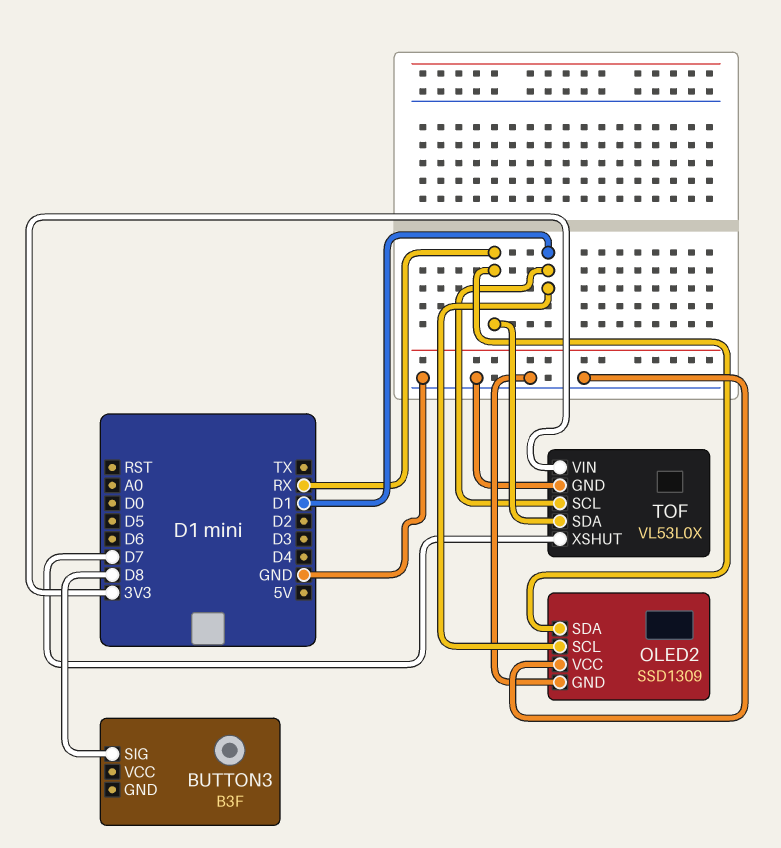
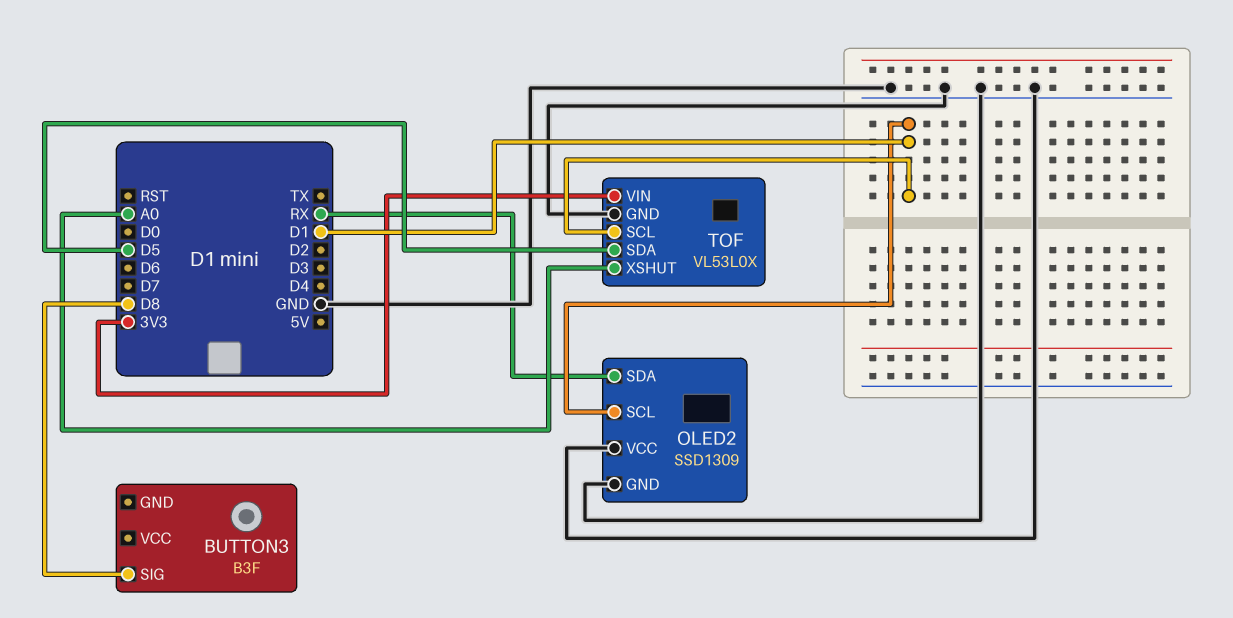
TOF pin SDA: RX -> D5
TOF pin XSHUT: D7 -> A0

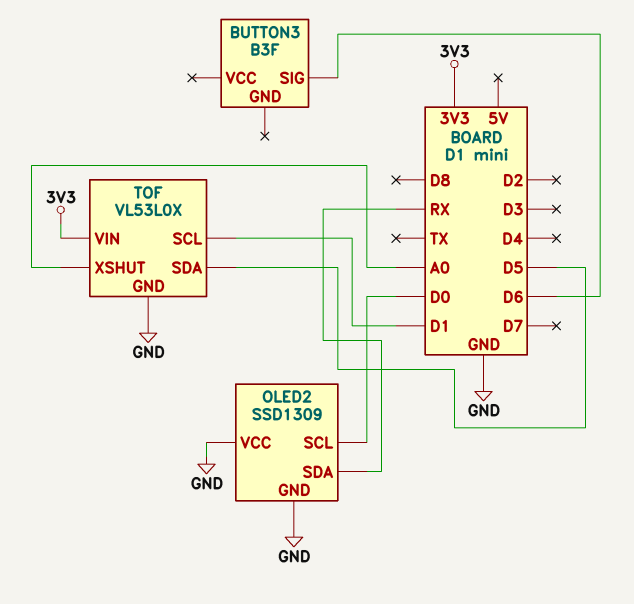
BUTTON3 pin SIG: D8 -> D6
OLED2 pin SCL: D1 -> D0

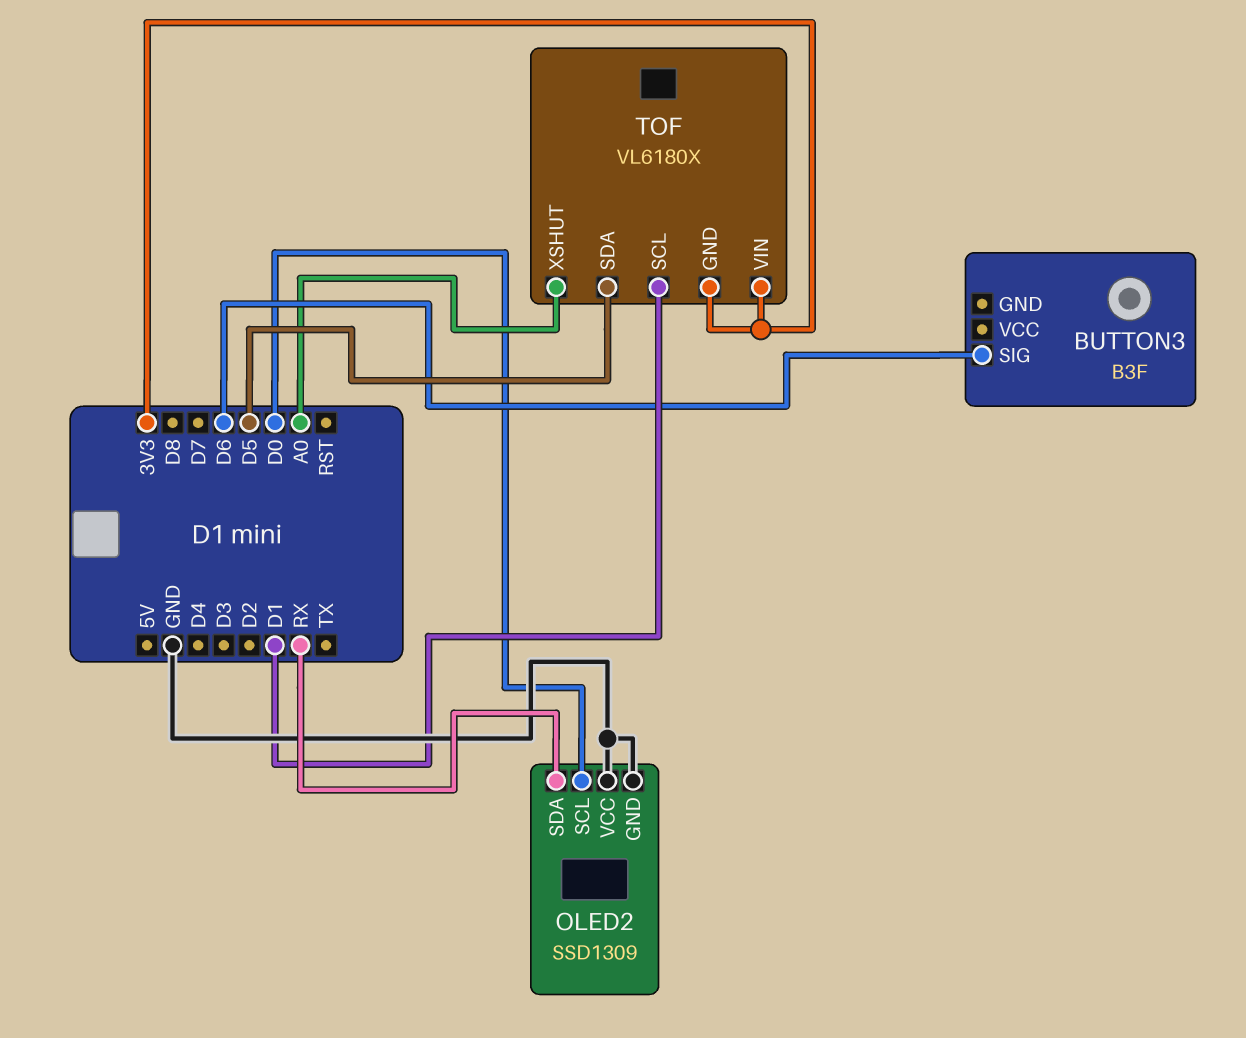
TOF: VL53L0X -> VL6180X
TOF pin GND: GND -> 3V3

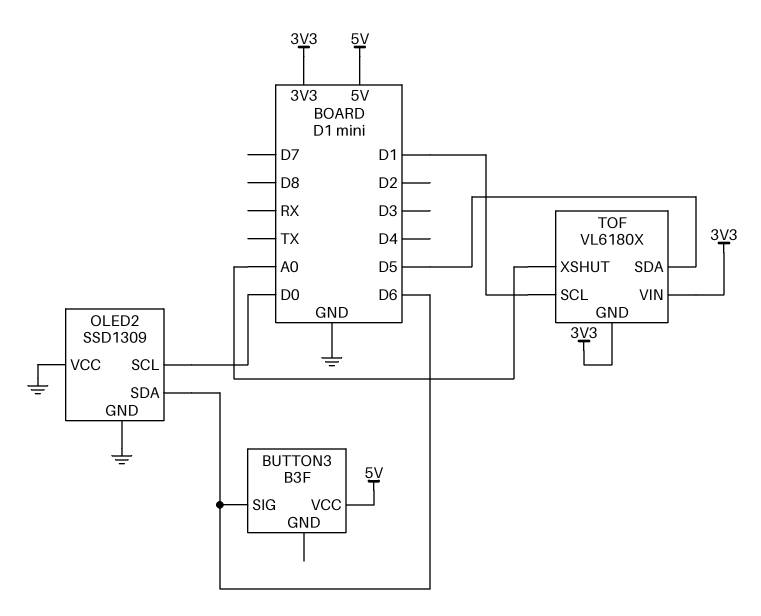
BUTTON3 pin VCC: none -> 5V
OLED2 pin SDA: RX -> D6

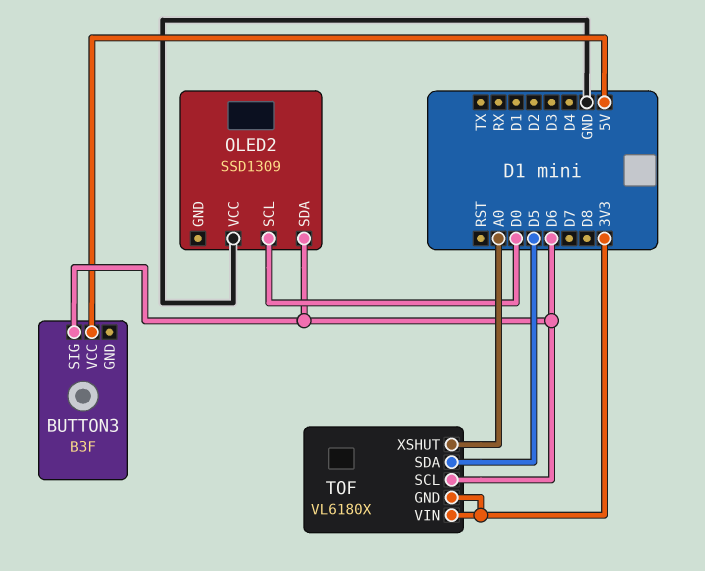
OLED2 pin GND: GND -> none
TOF pin SCL: D1 -> D6

